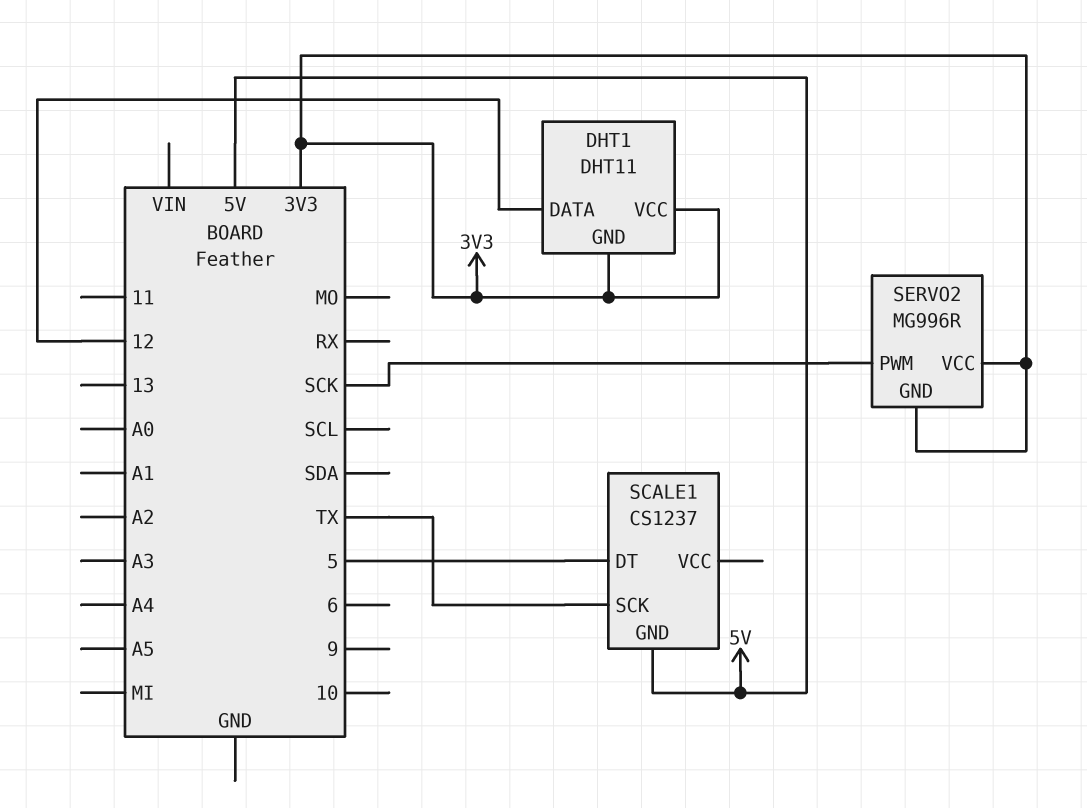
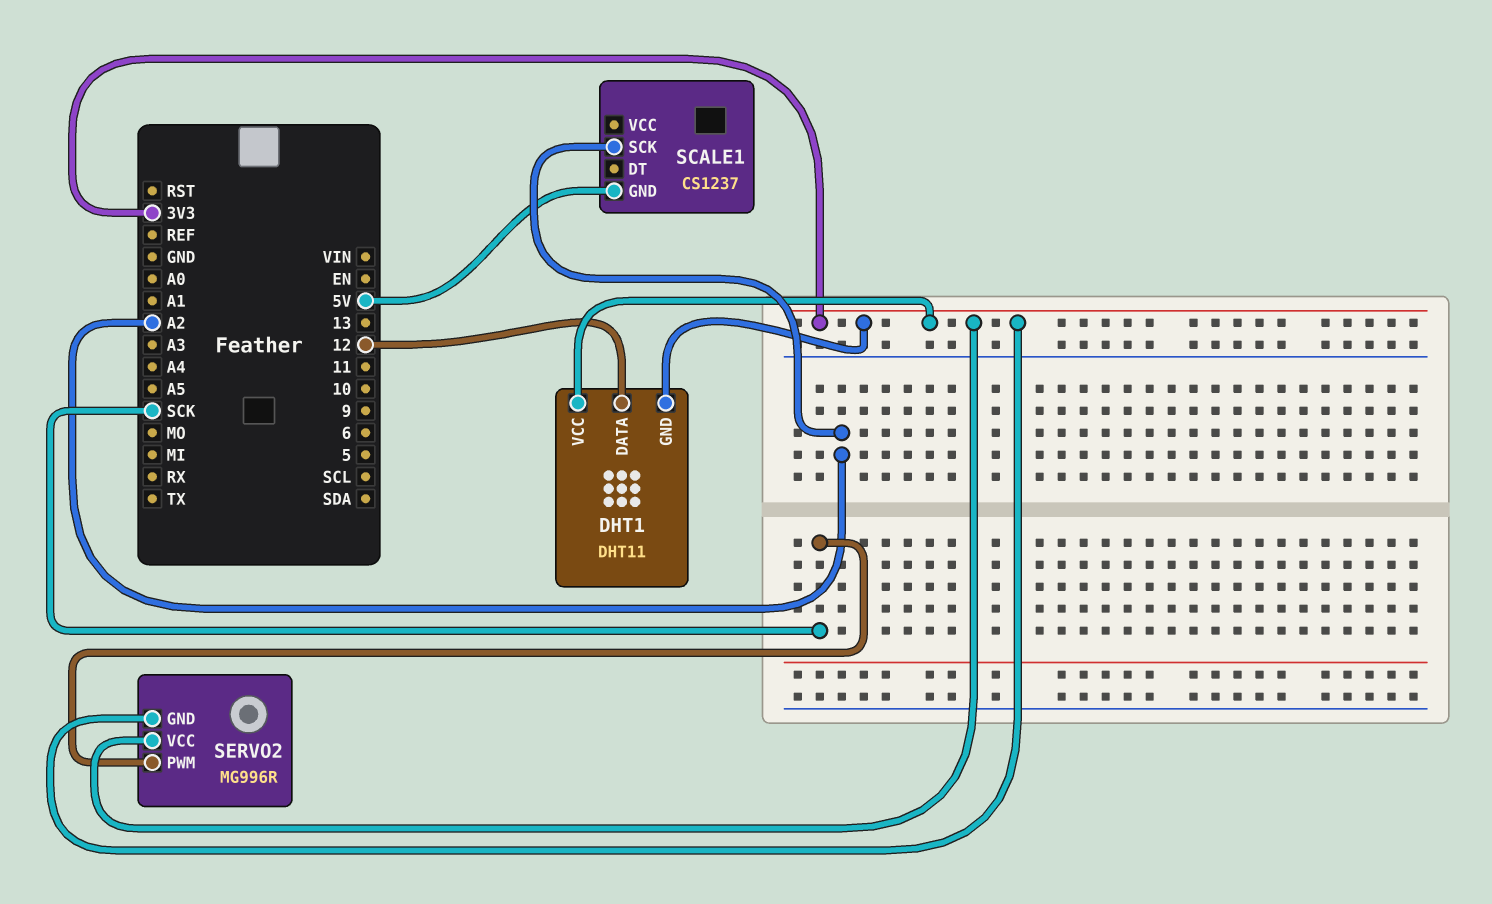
SCALE1 pin DT: 5 -> none
SCALE1 pin SCK: TX -> A2

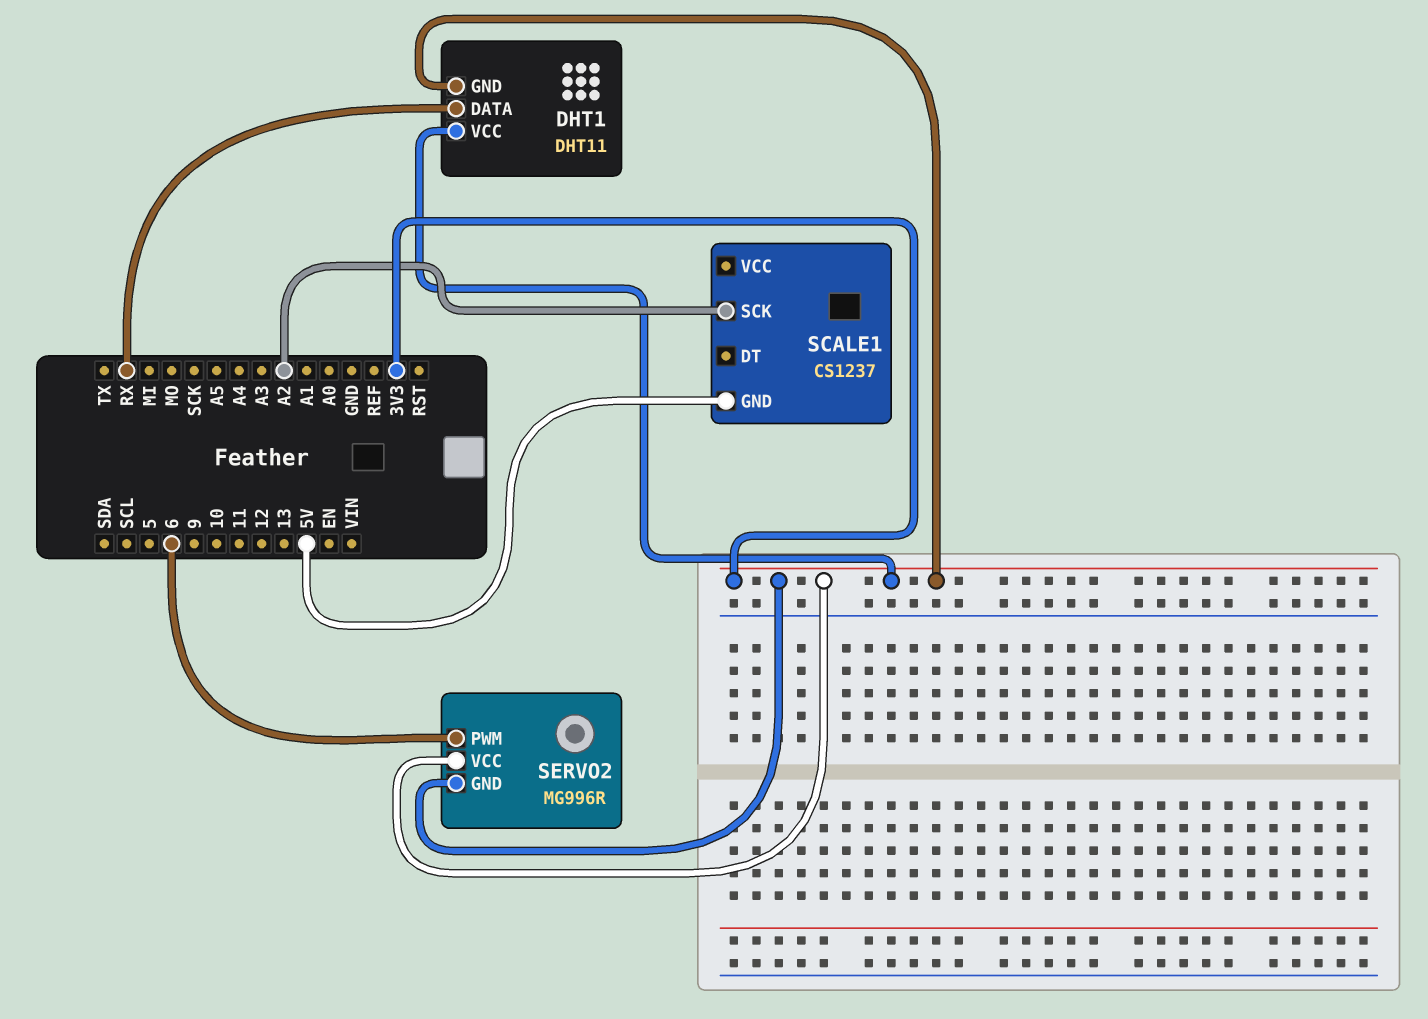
DHT1 pin DATA: 12 -> RX
SERVO2 pin PWM: SCK -> 6

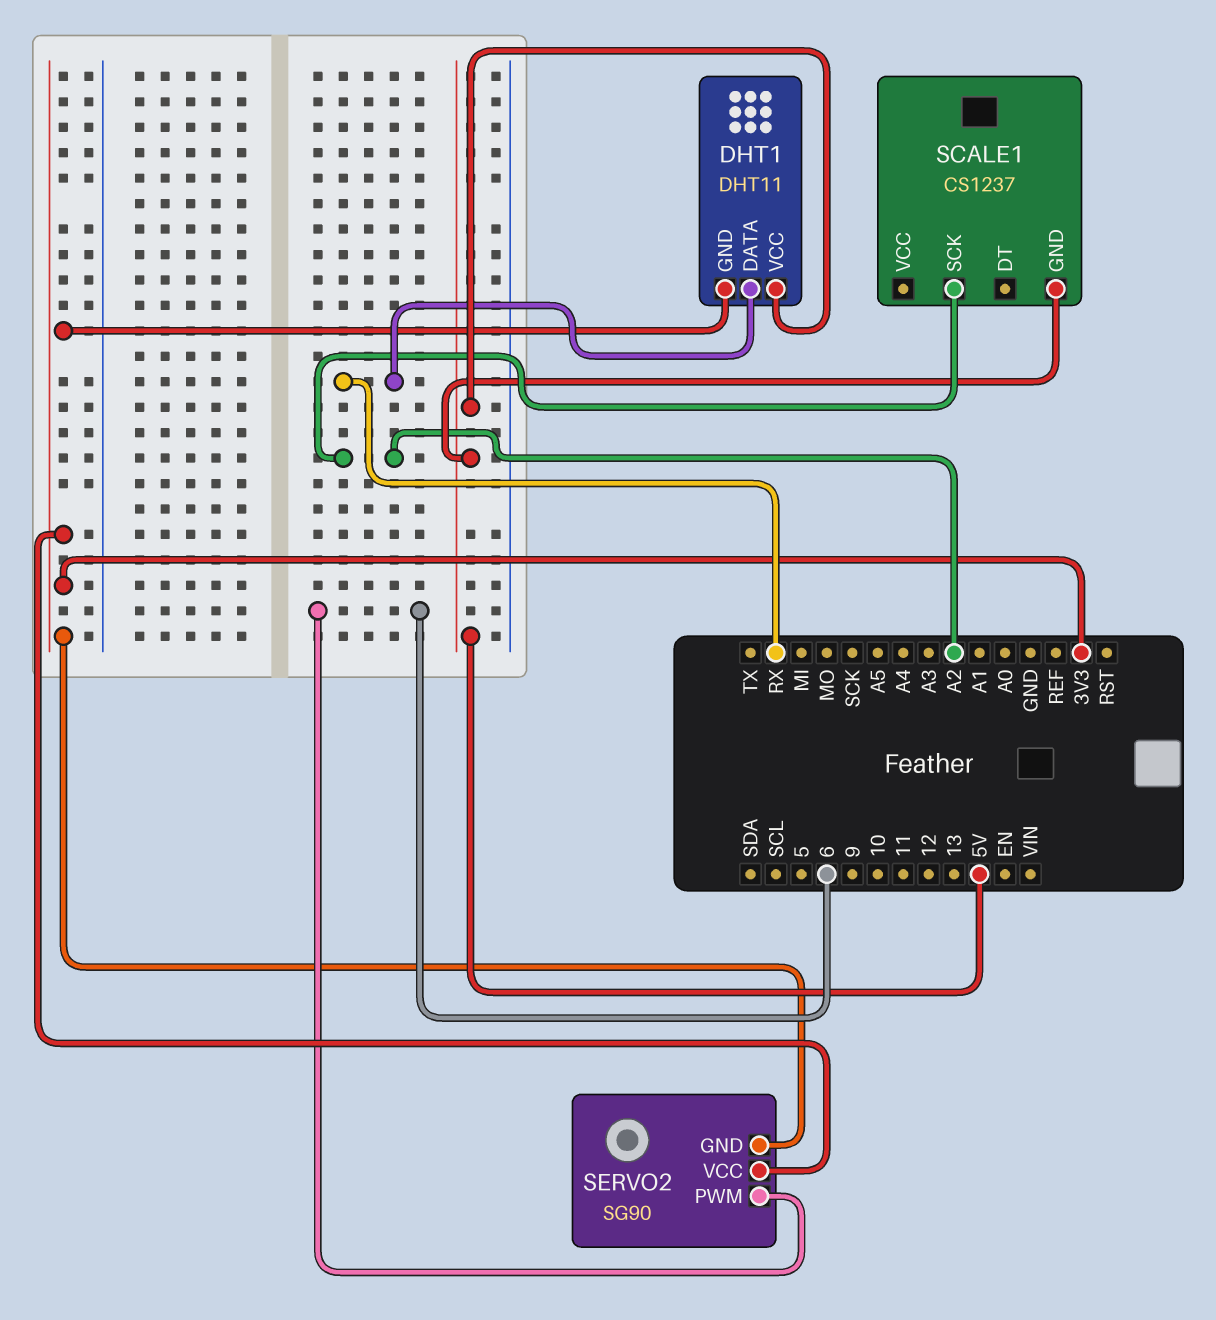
DHT1 pin VCC: 3V3 -> 5V
SERVO2: MG996R -> SG90

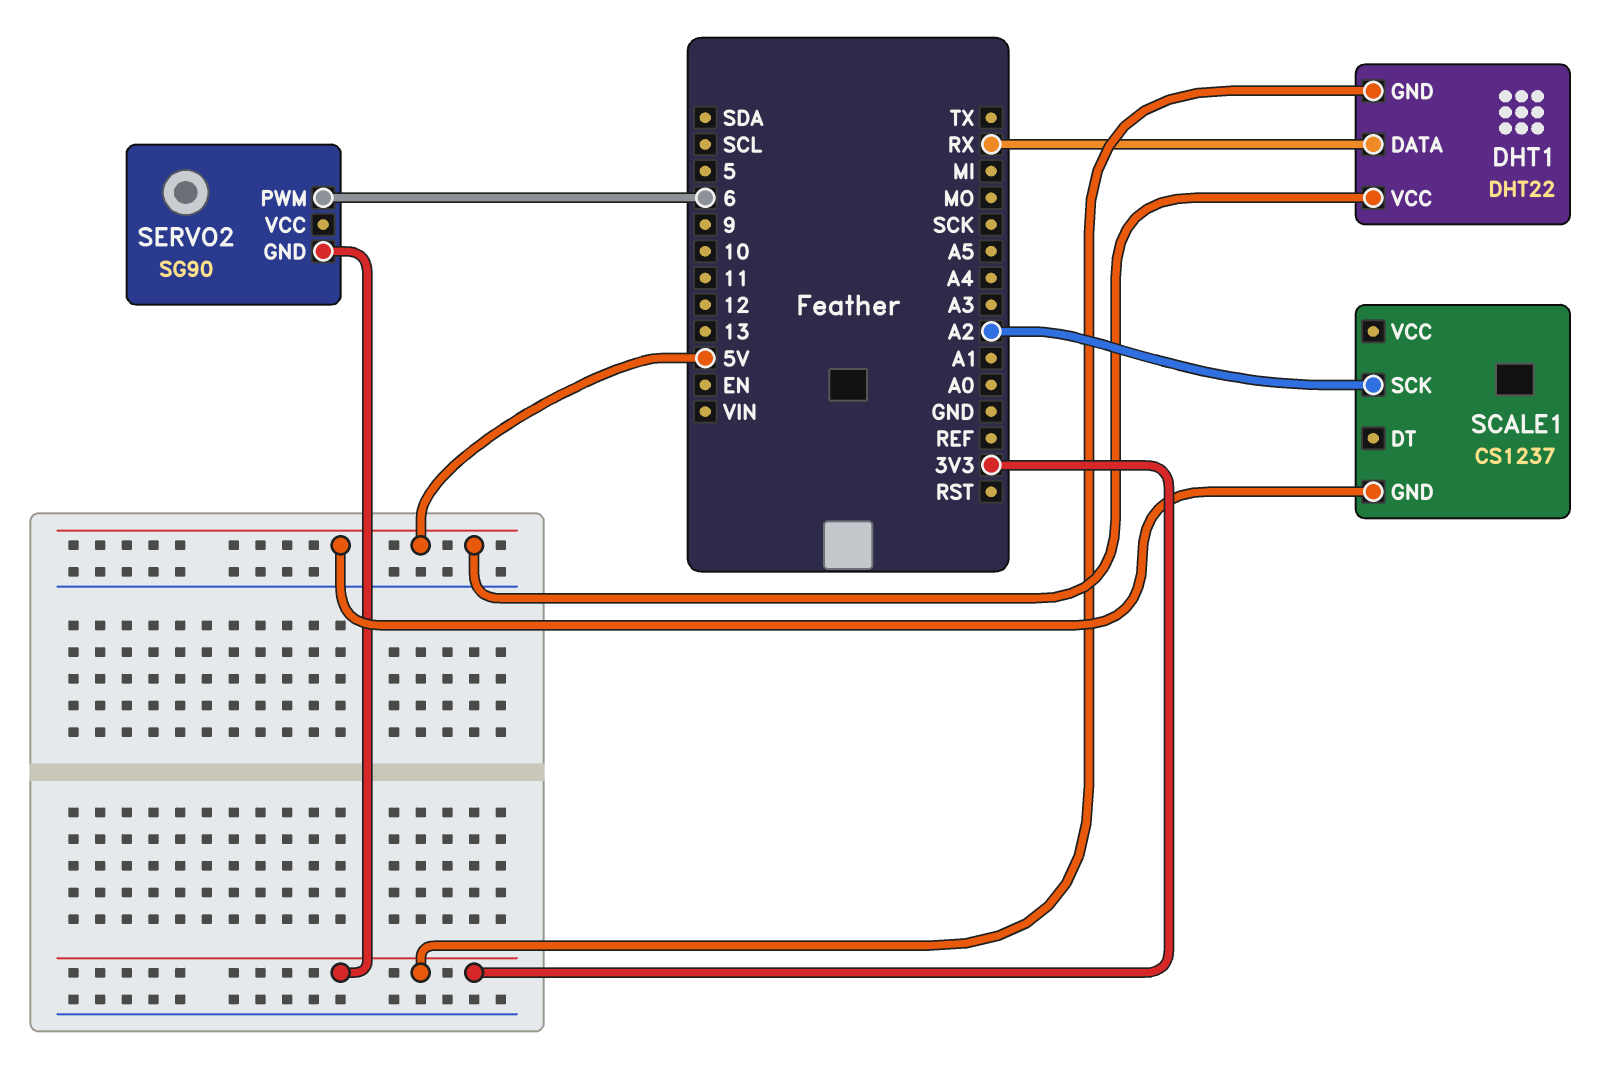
DHT1: DHT11 -> DHT22
SERVO2 pin VCC: 3V3 -> none

